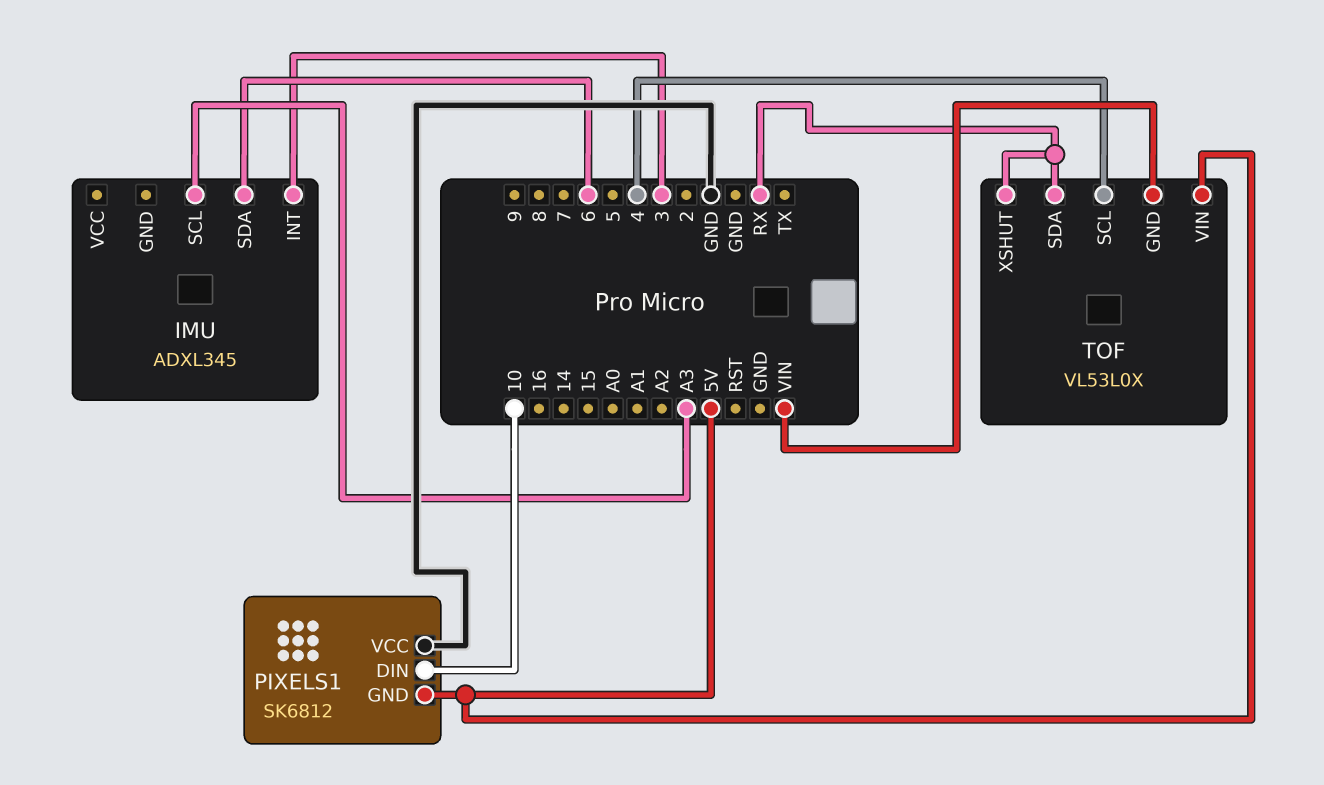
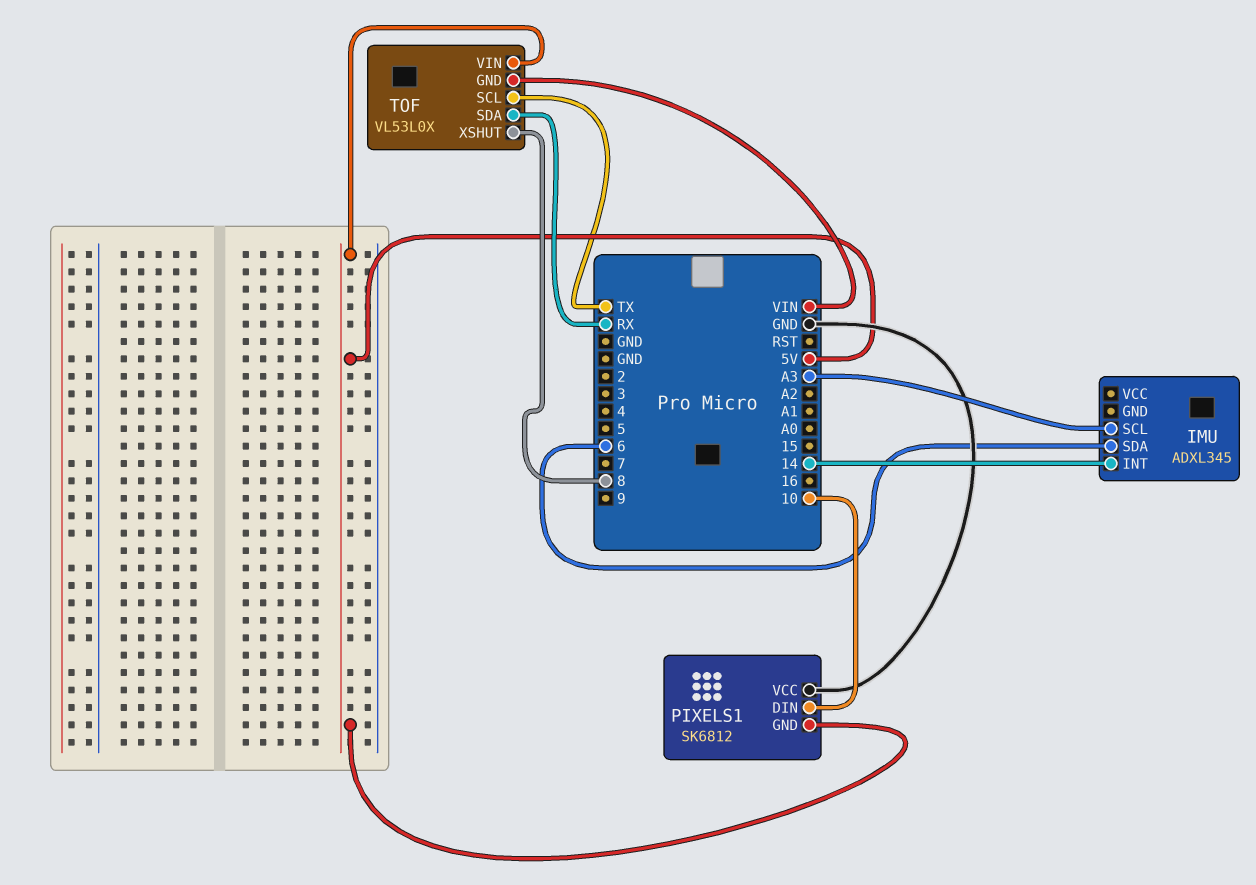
IMU pin INT: 3 -> 14
TOF pin SCL: 4 -> TX
TOF pin XSHUT: RX -> 8

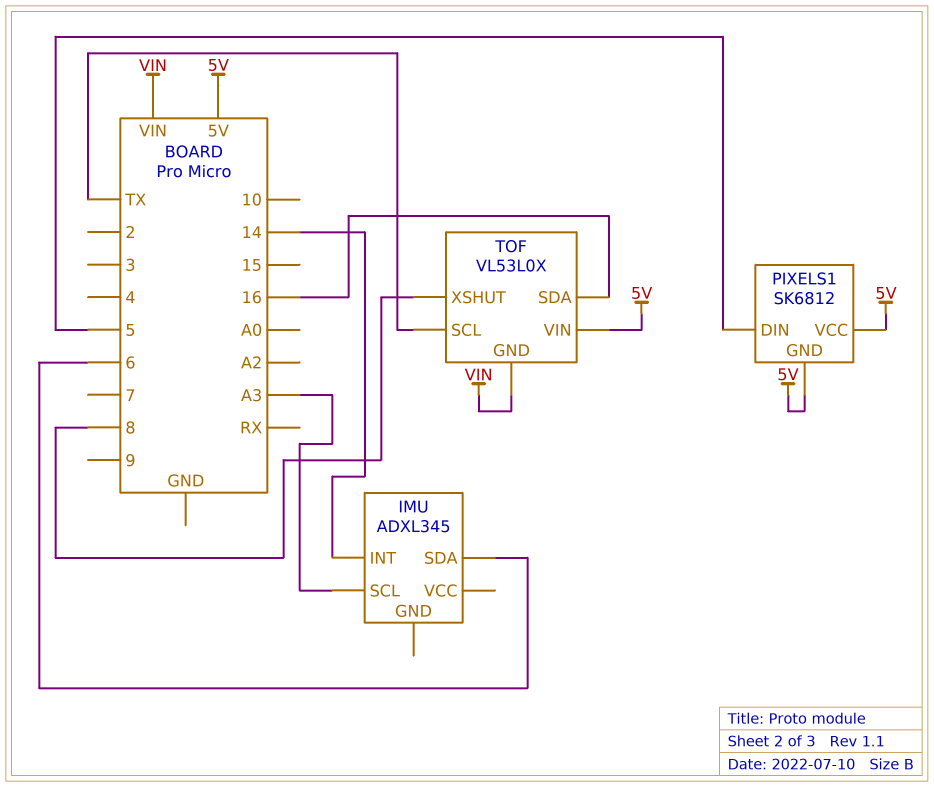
PIXELS1 pin DIN: 10 -> 5
PIXELS1 pin VCC: GND -> 5V
TOF pin SDA: RX -> 16

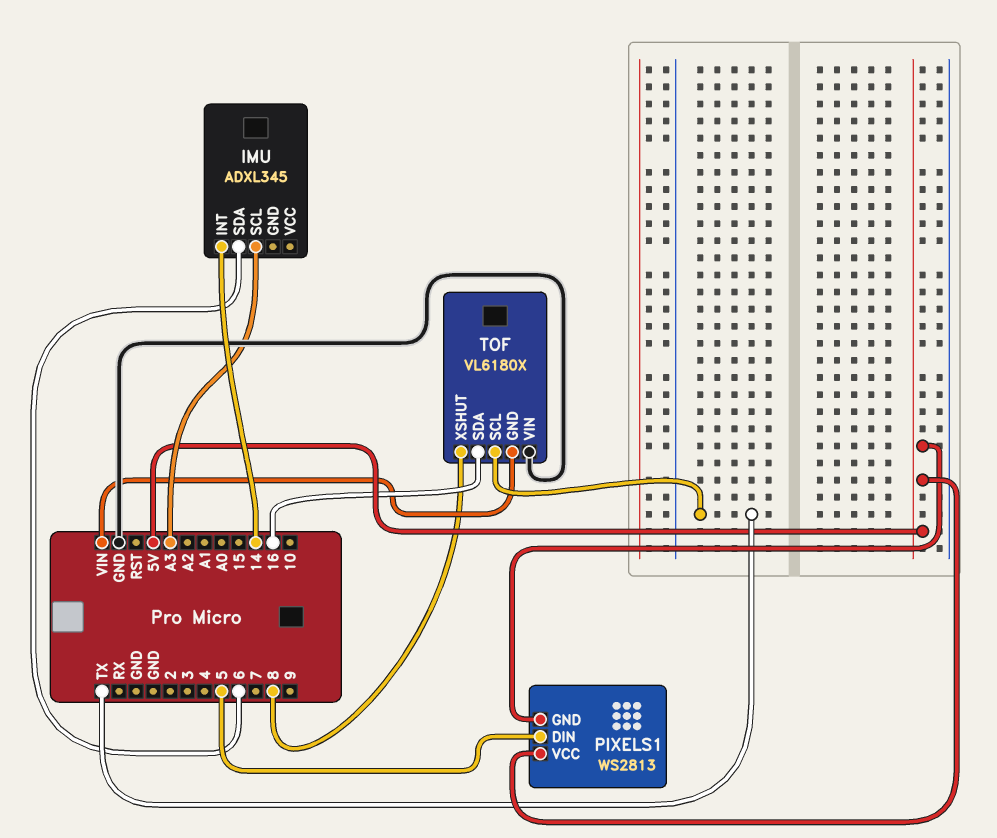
PIXELS1: SK6812 -> WS2813
TOF: VL53L0X -> VL6180X
TOF pin VIN: 5V -> GND

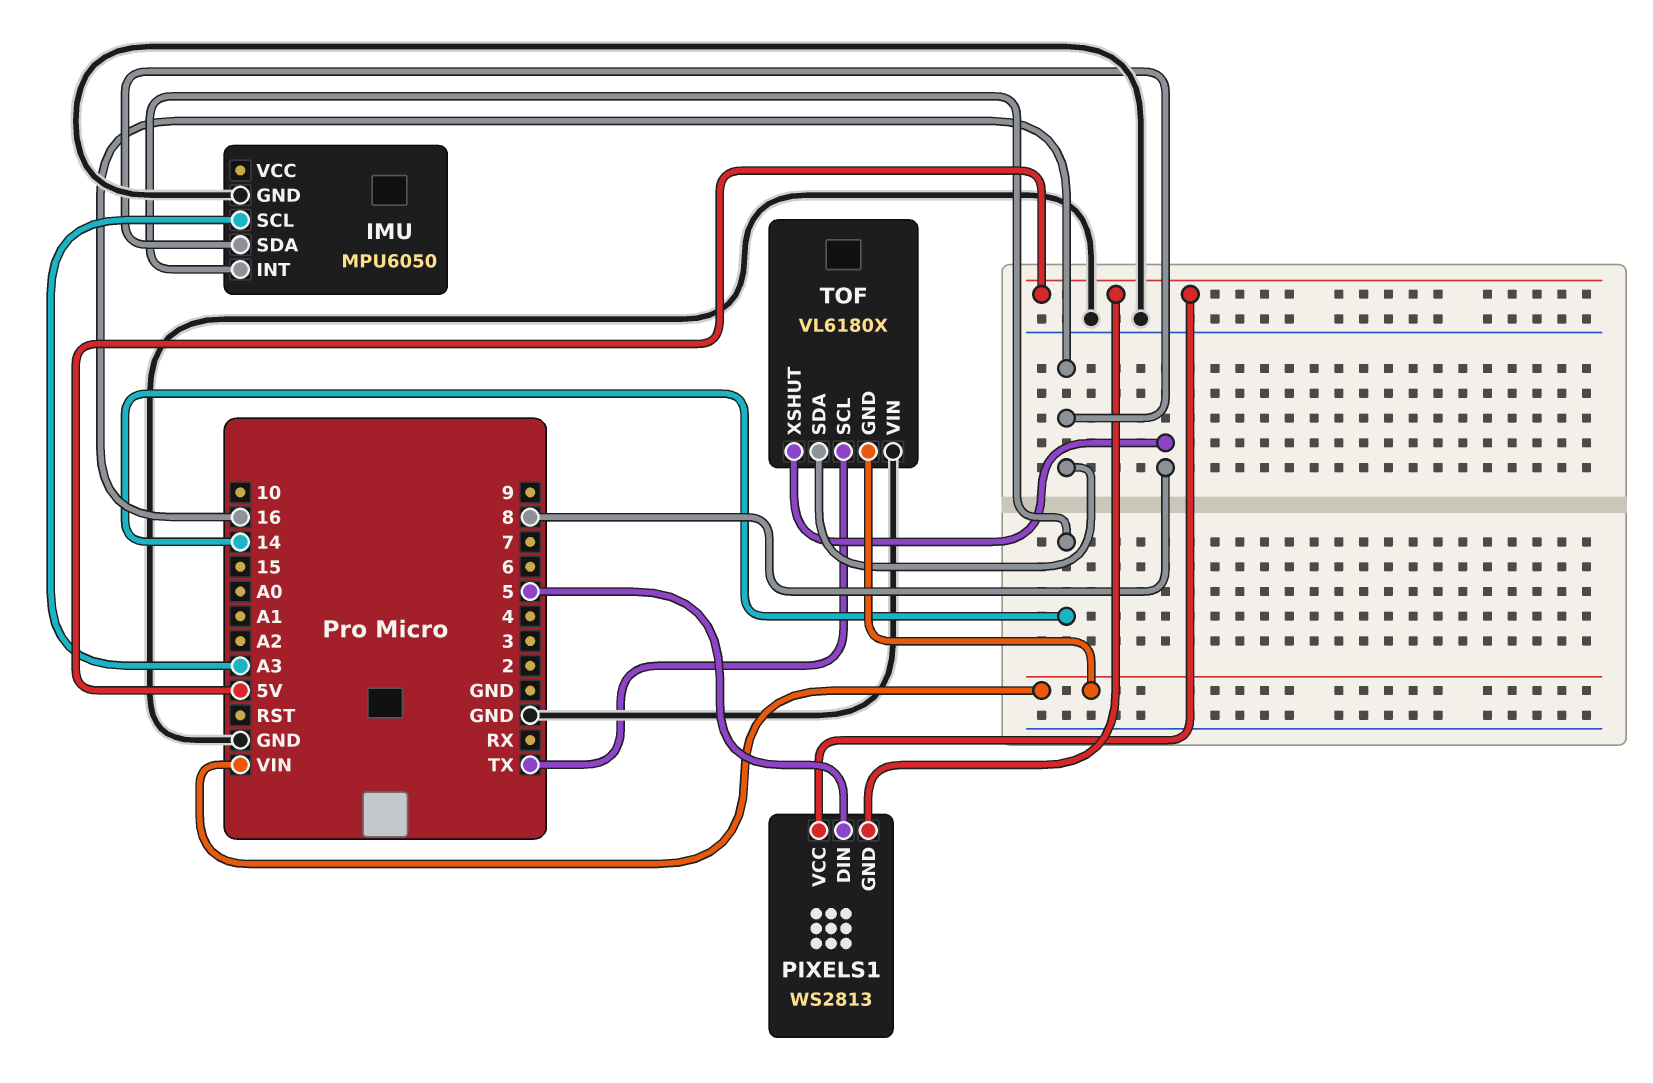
IMU: ADXL345 -> MPU6050
IMU pin GND: none -> GND
IMU pin SDA: 6 -> 16

